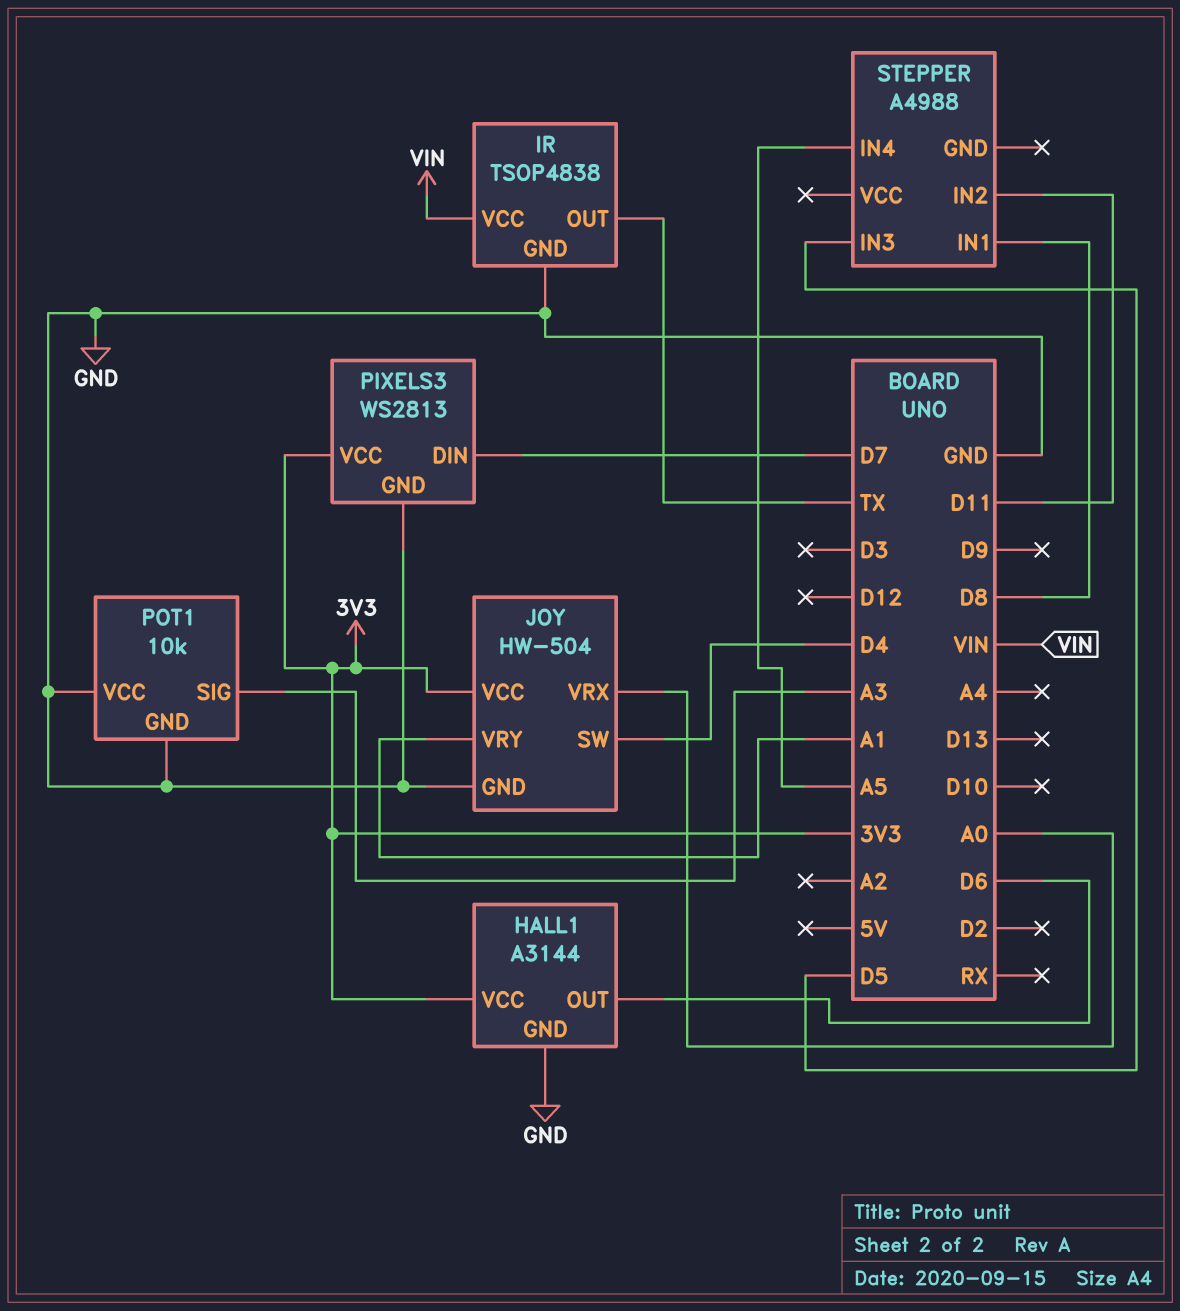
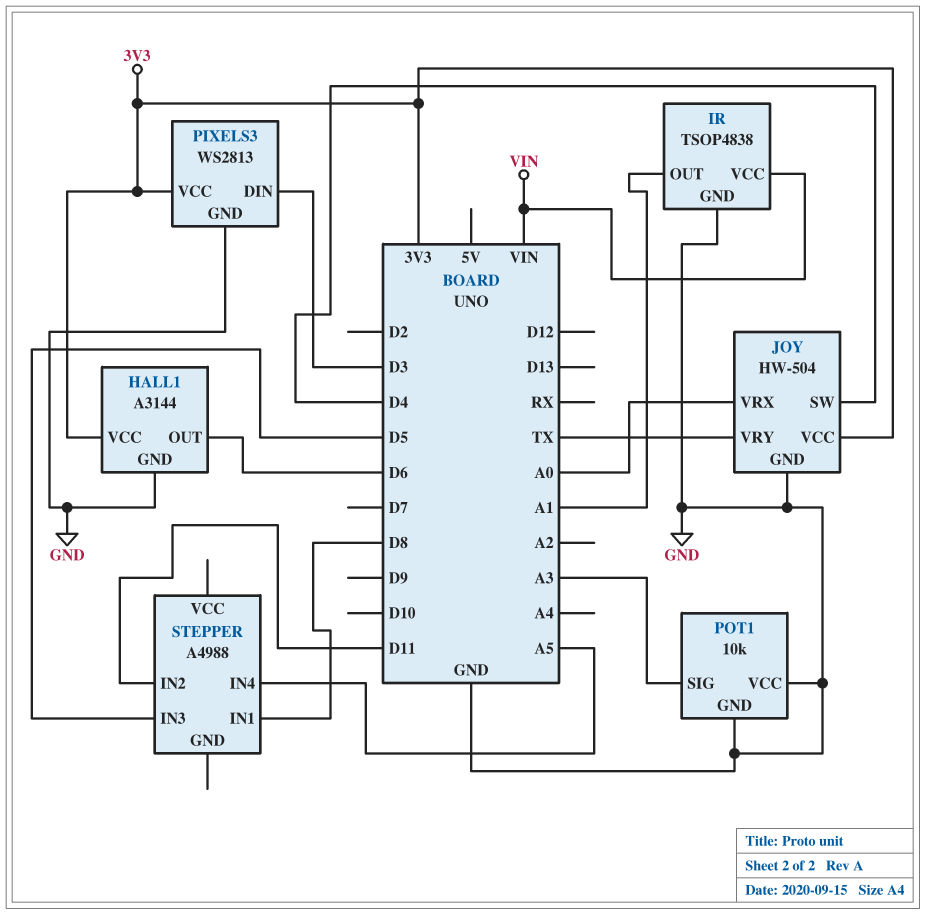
IR pin OUT: TX -> A1
JOY pin VRY: A1 -> TX
PIXELS3 pin DIN: D7 -> D3

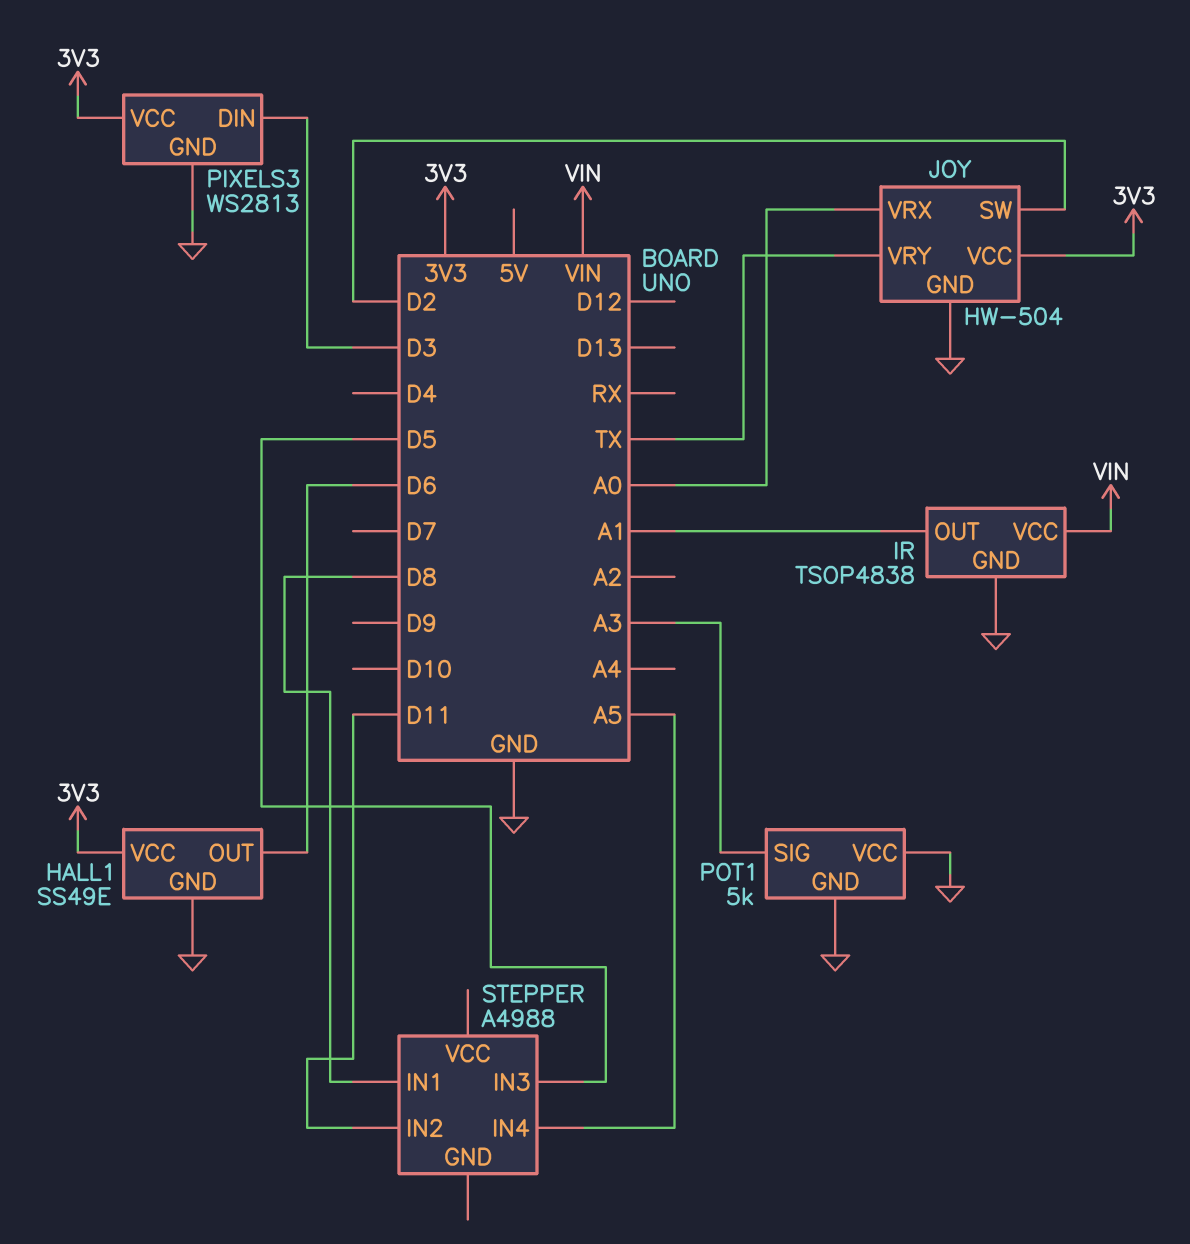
HALL1: A3144 -> SS49E
JOY pin SW: D4 -> D2
POT1: 10k -> 5k

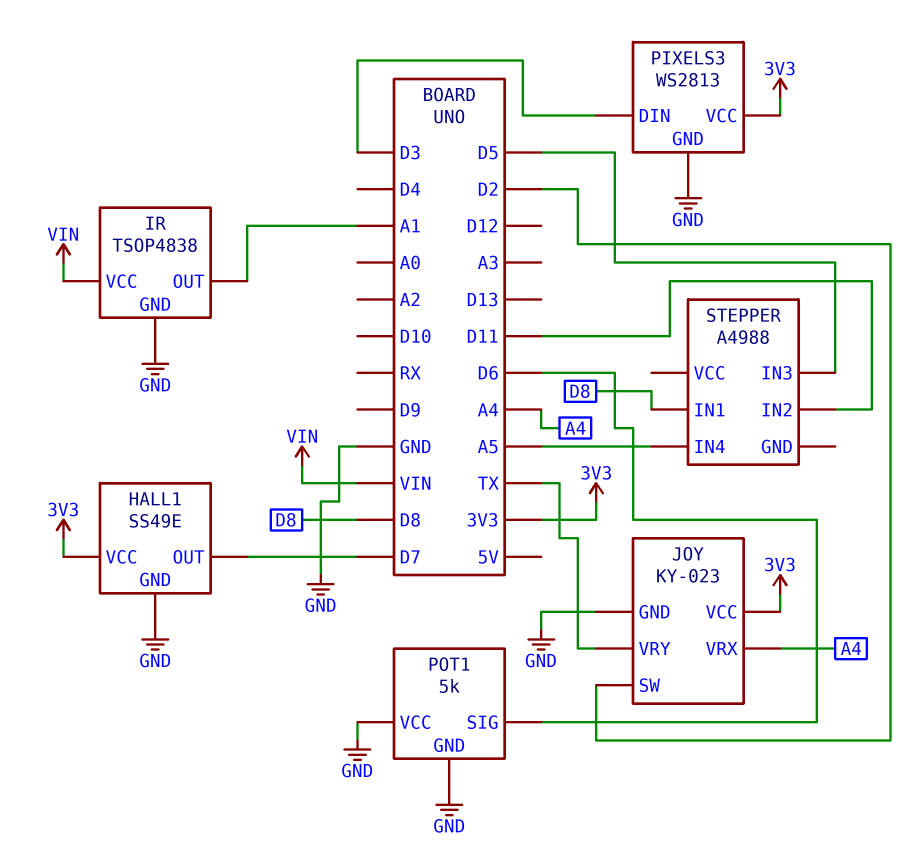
HALL1 pin OUT: D6 -> D7
JOY: HW-504 -> KY-023
JOY pin VRX: A0 -> A4
POT1 pin SIG: A3 -> D6

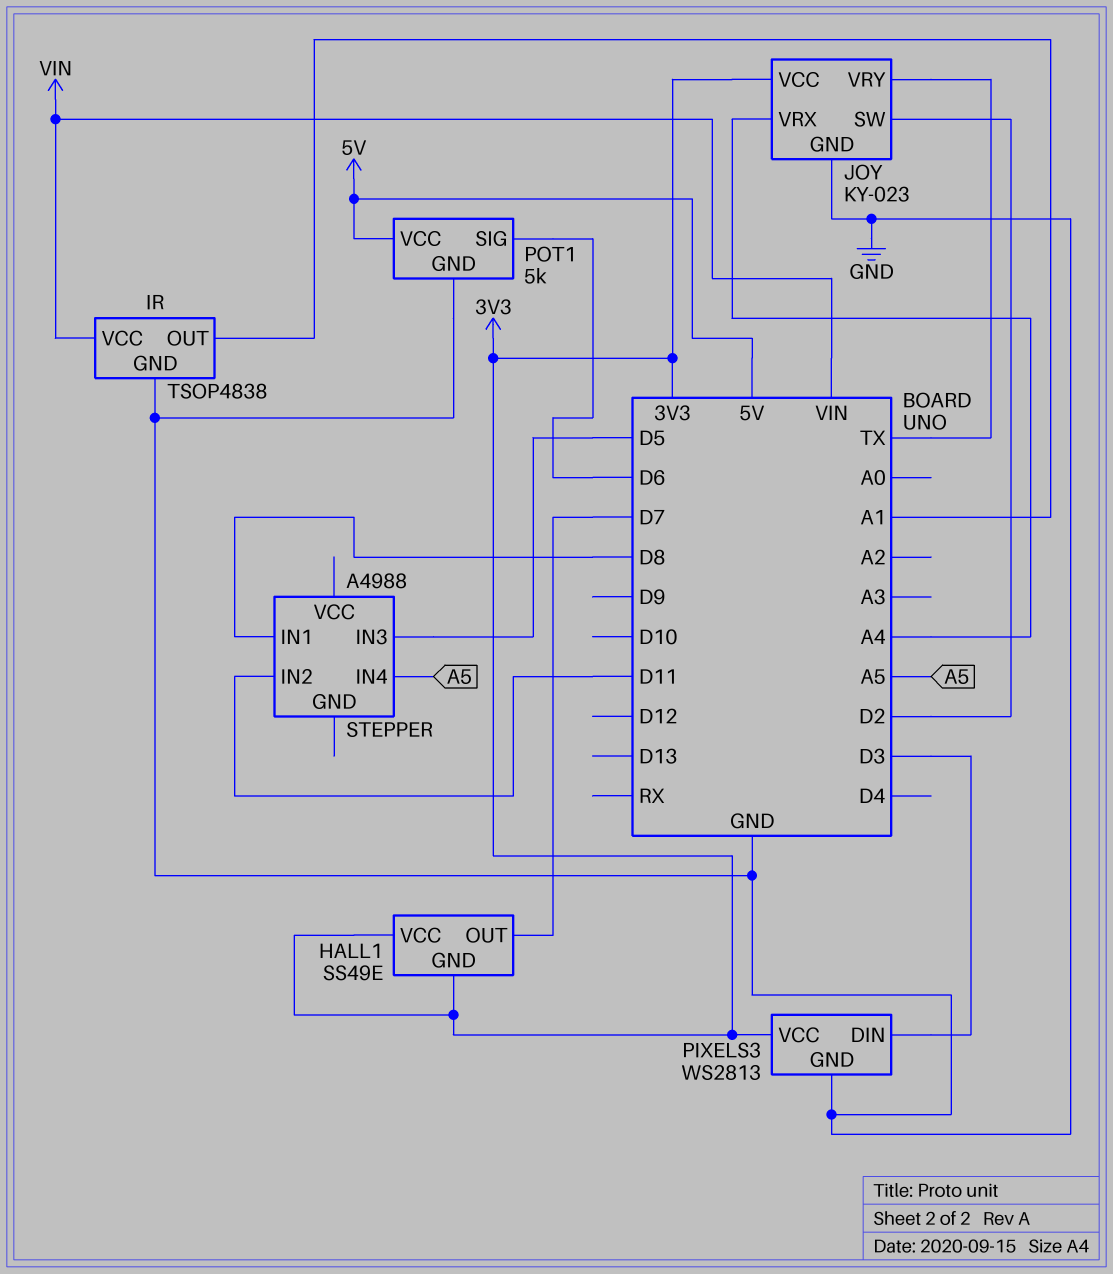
HALL1 pin GND: GND -> 3V3
POT1 pin VCC: GND -> 5V

